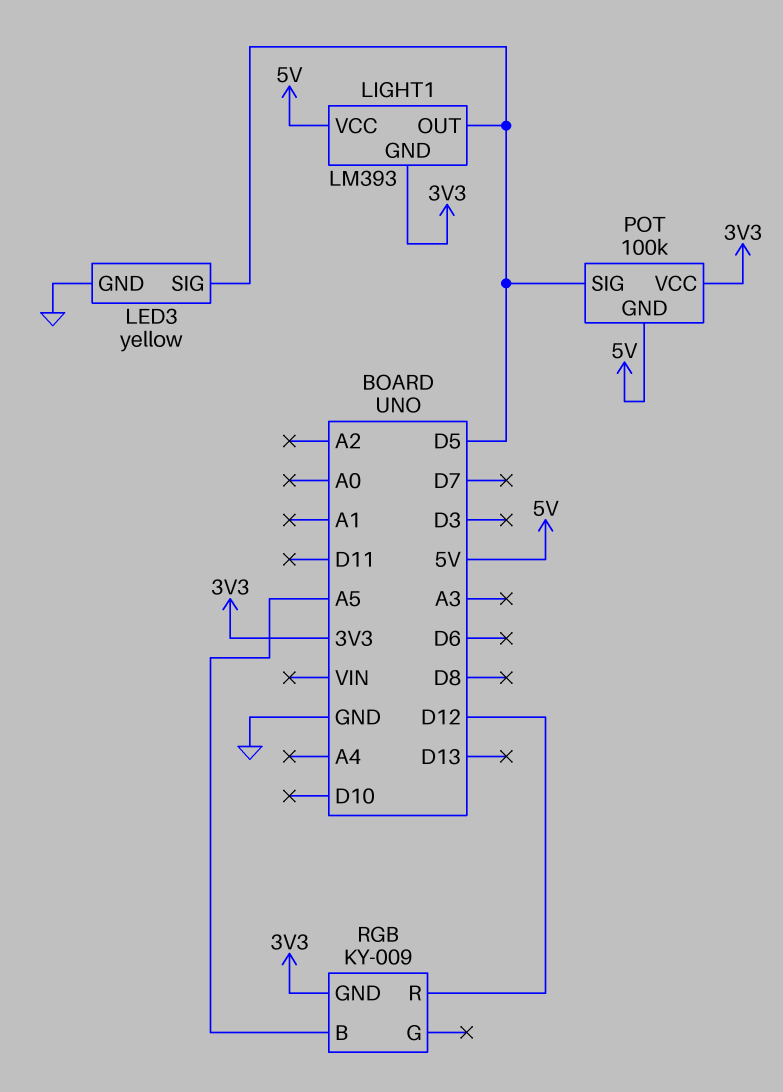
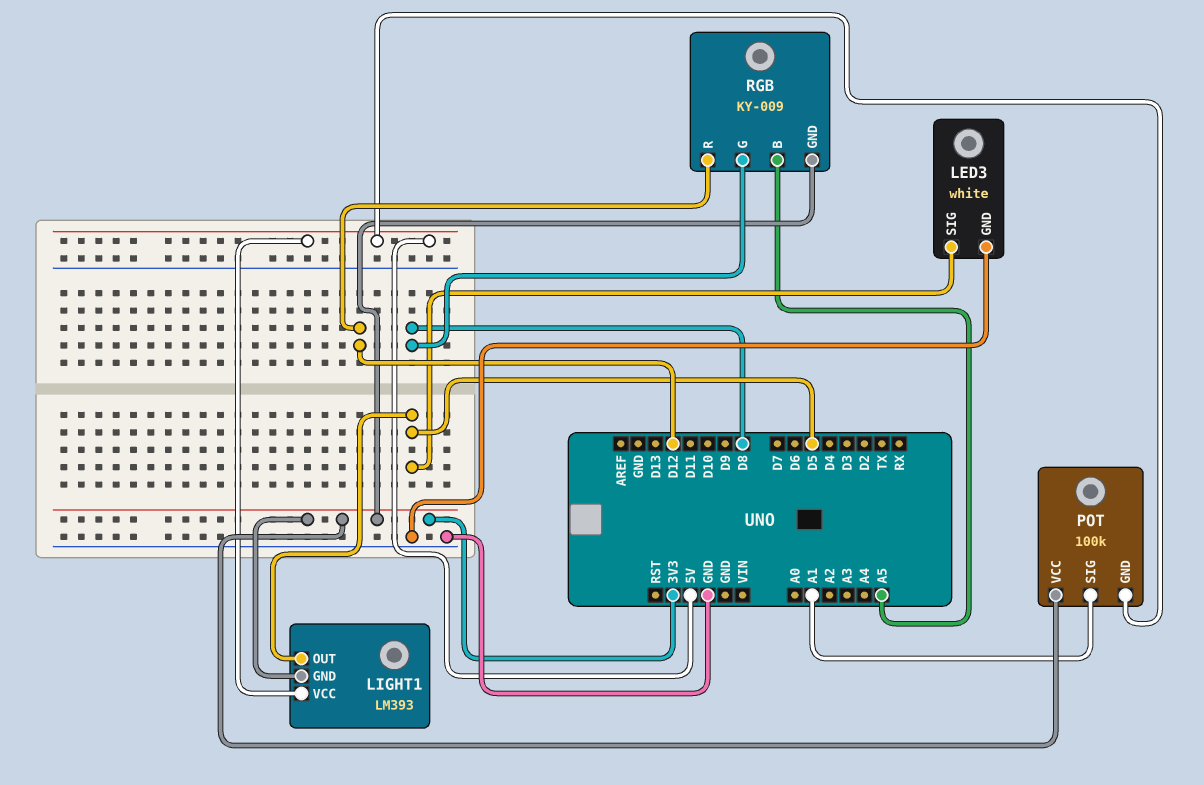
LED3: yellow -> white
POT pin SIG: D5 -> A1
RGB pin G: none -> D8

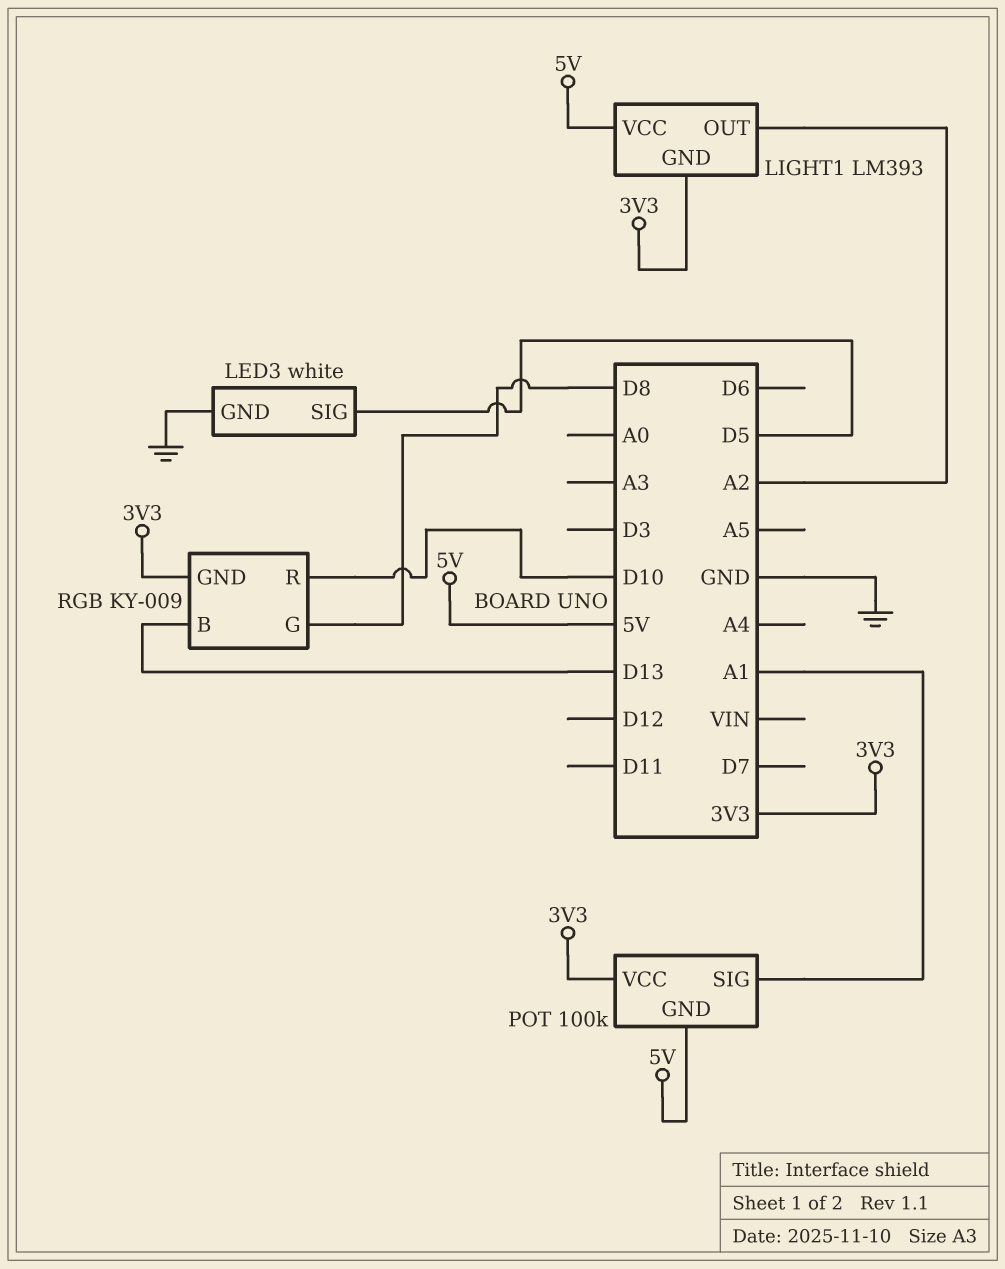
LIGHT1 pin OUT: D5 -> A2
RGB pin B: A5 -> D13
RGB pin R: D12 -> D10

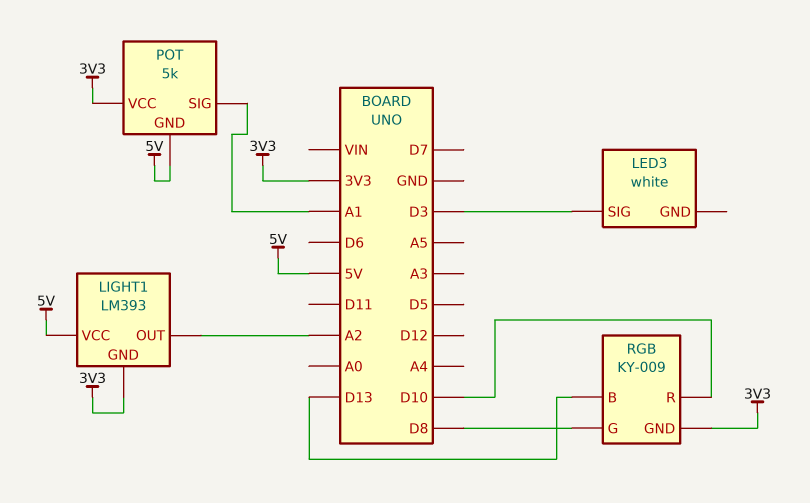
LED3 pin GND: GND -> none
LED3 pin SIG: D5 -> D3
POT: 100k -> 5k

